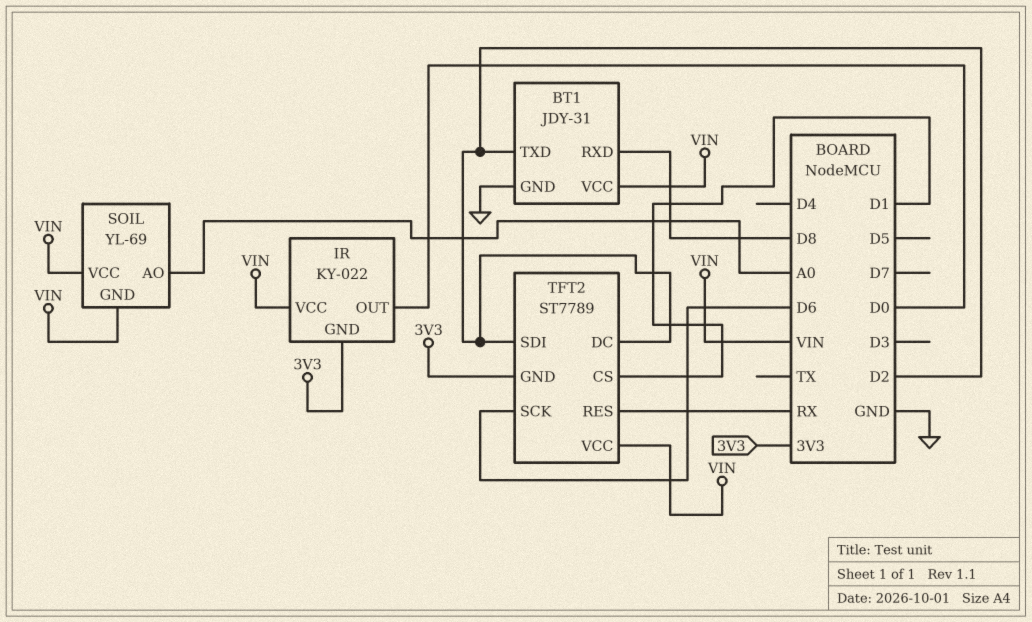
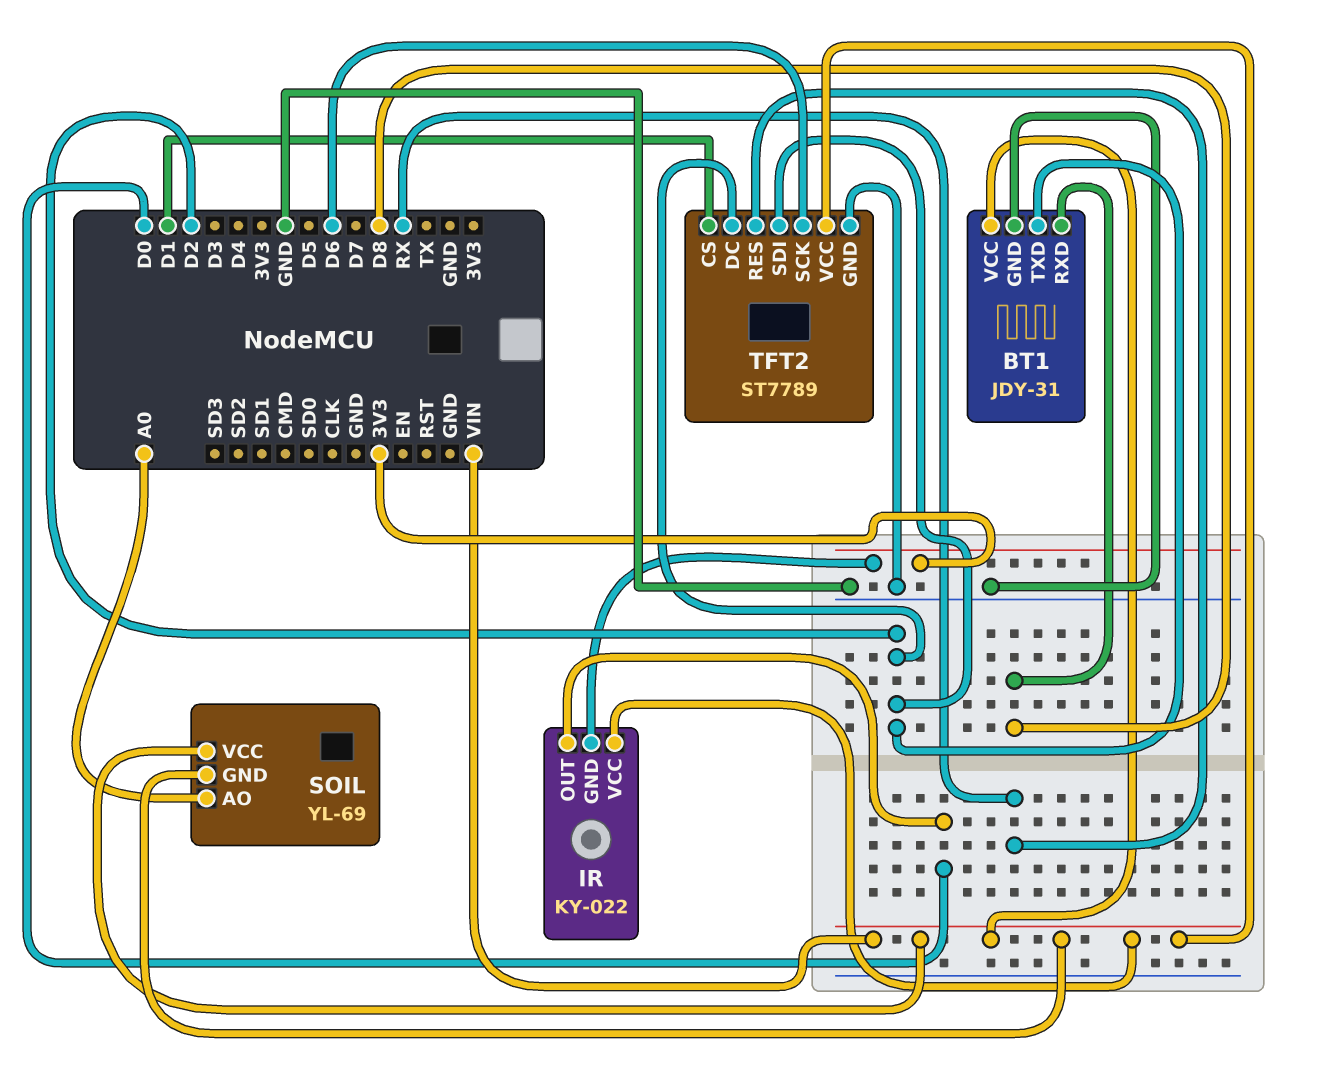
TFT2 pin GND: 3V3 -> GND

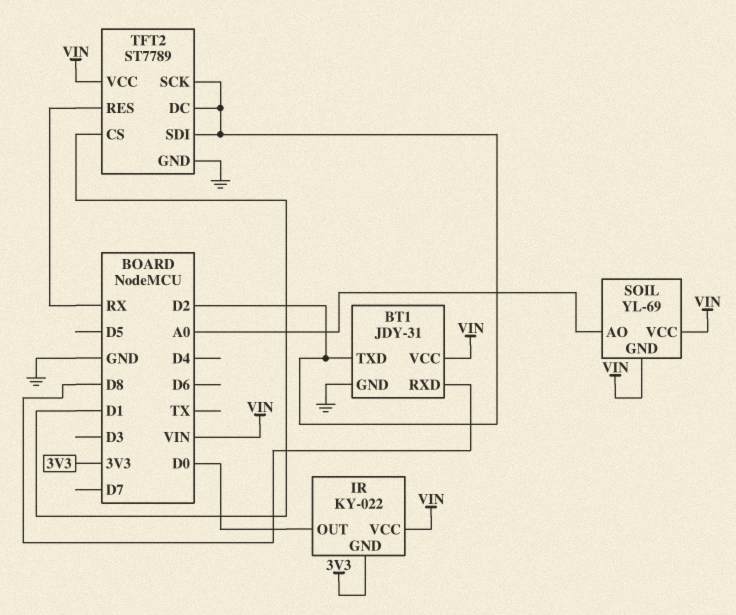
TFT2 pin SCK: D6 -> D2

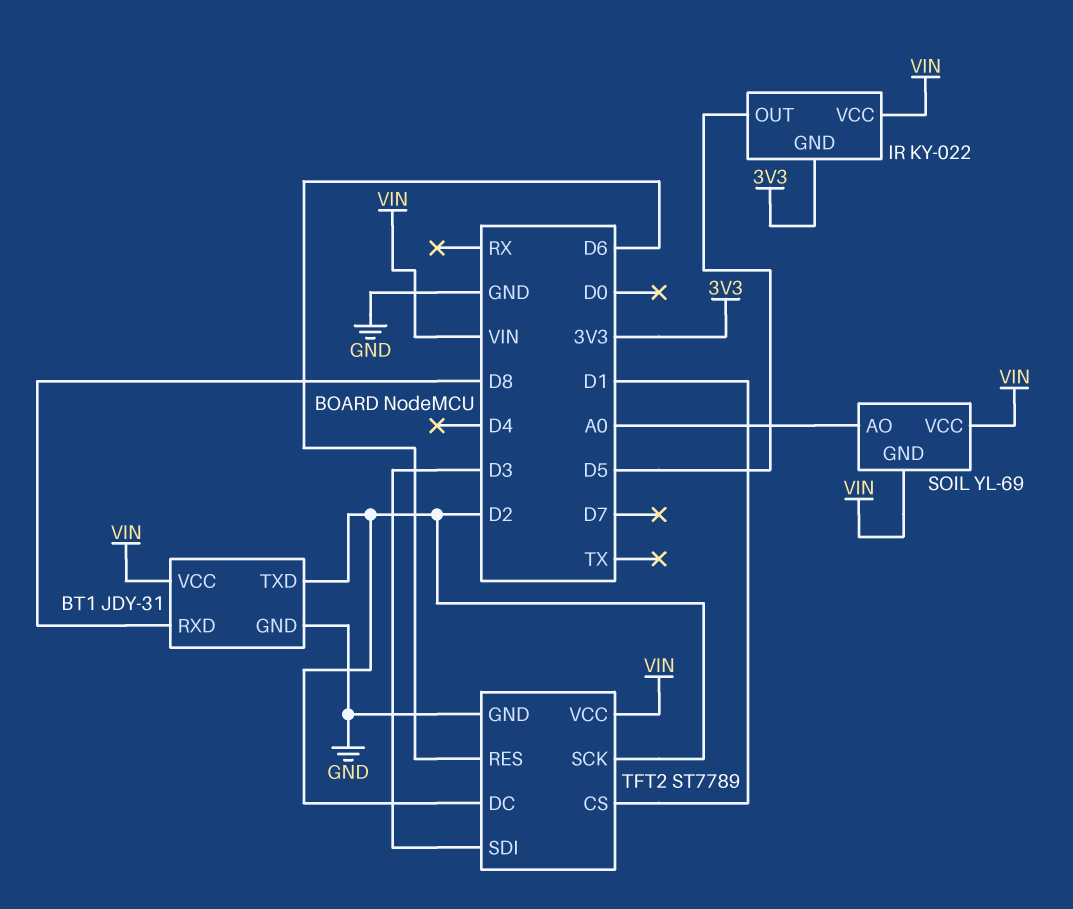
IR pin OUT: D0 -> D5
TFT2 pin RES: RX -> D6
TFT2 pin SDI: D2 -> D3

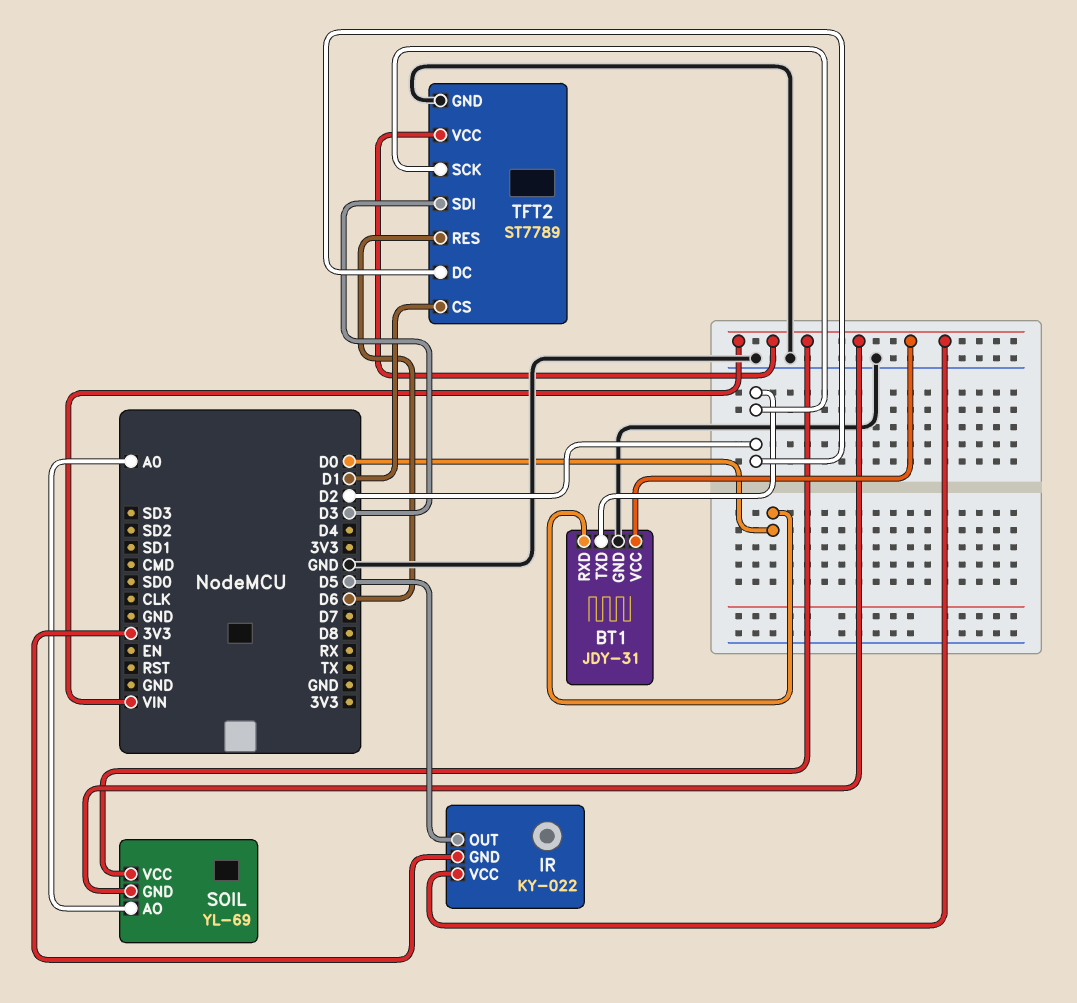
BT1 pin RXD: D8 -> D0

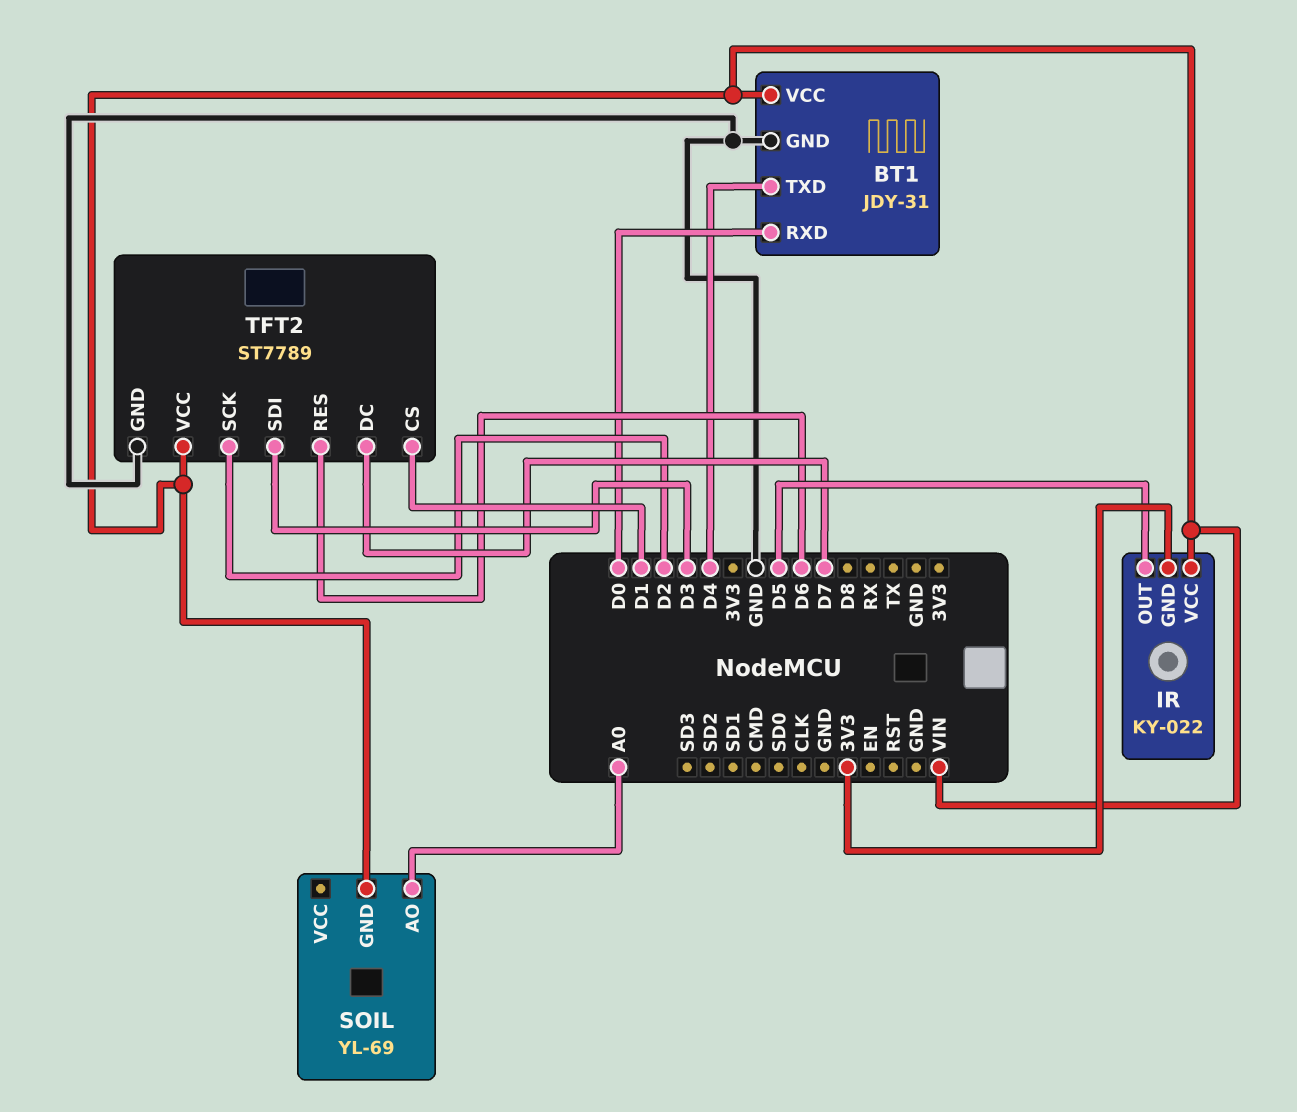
BT1 pin TXD: D2 -> D4
SOIL pin VCC: VIN -> none
TFT2 pin DC: D2 -> D7

